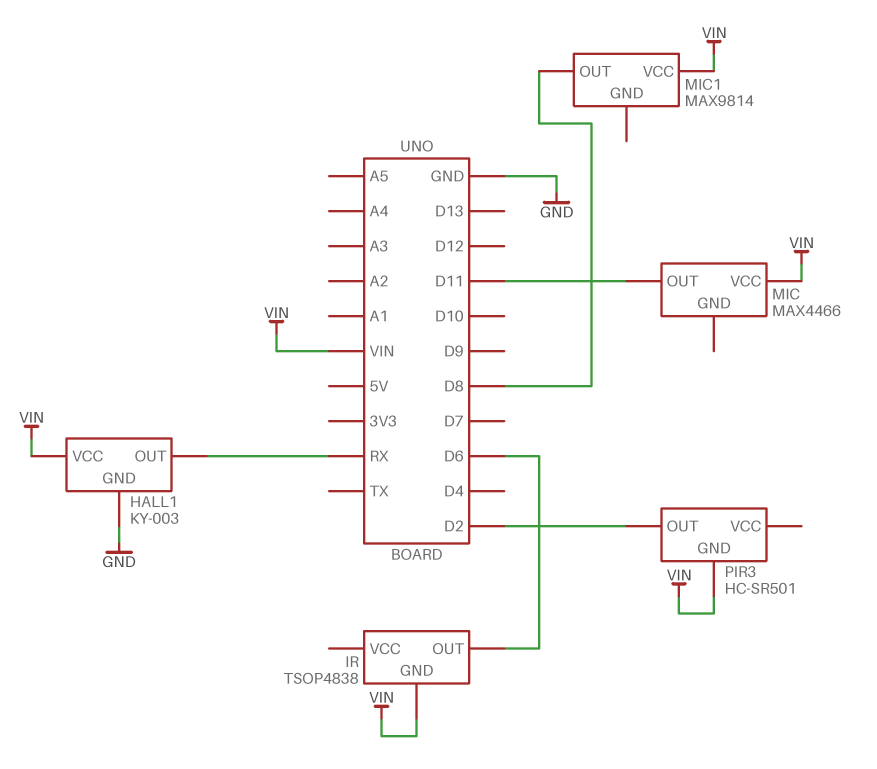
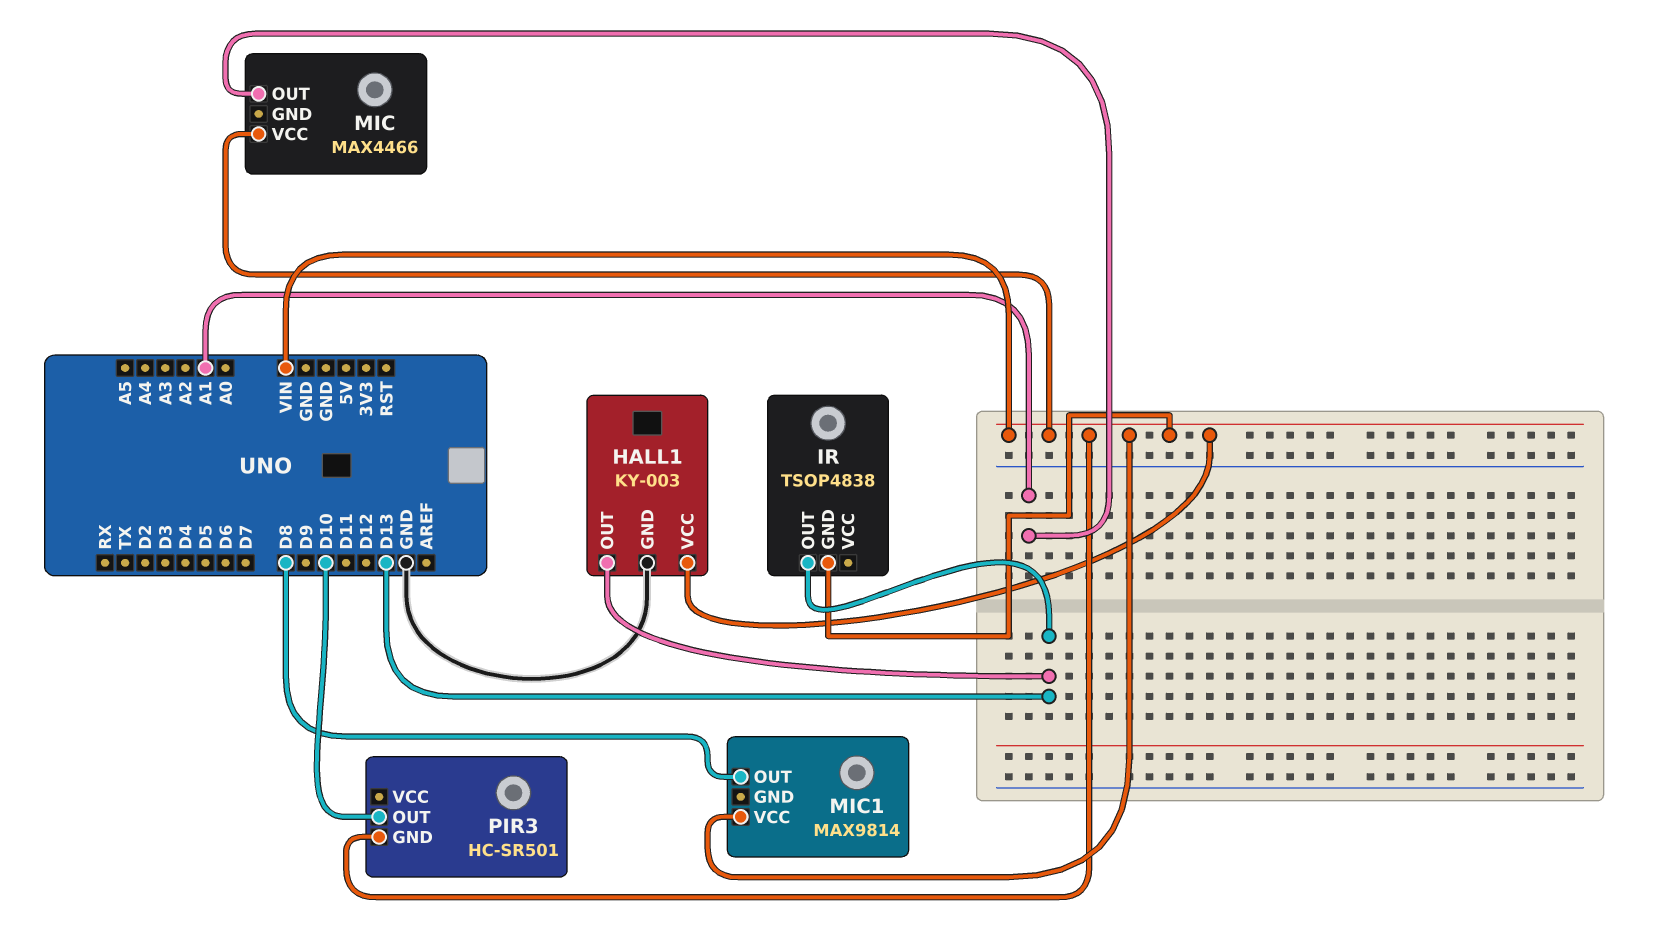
HALL1 pin OUT: RX -> D13
IR pin OUT: D6 -> D13
MIC pin OUT: D11 -> A1
PIR3 pin OUT: D2 -> D10

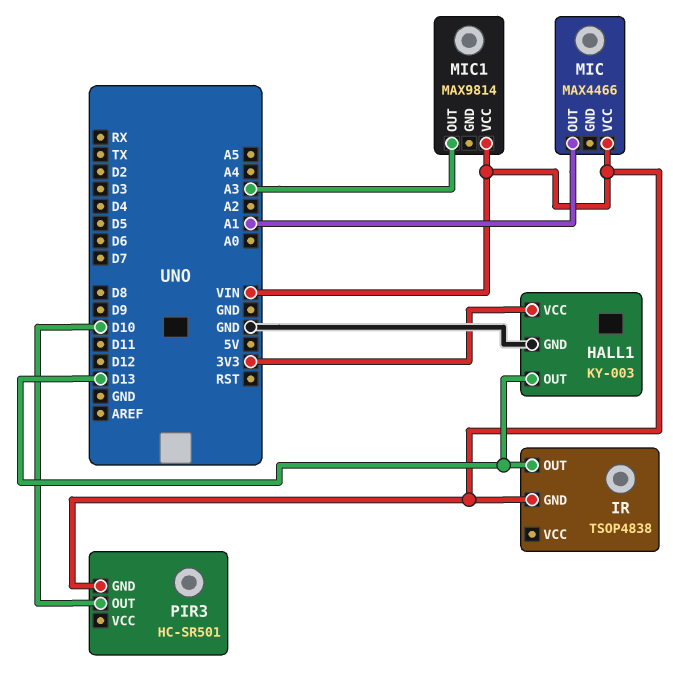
HALL1 pin VCC: VIN -> 3V3
MIC1 pin OUT: D8 -> A3

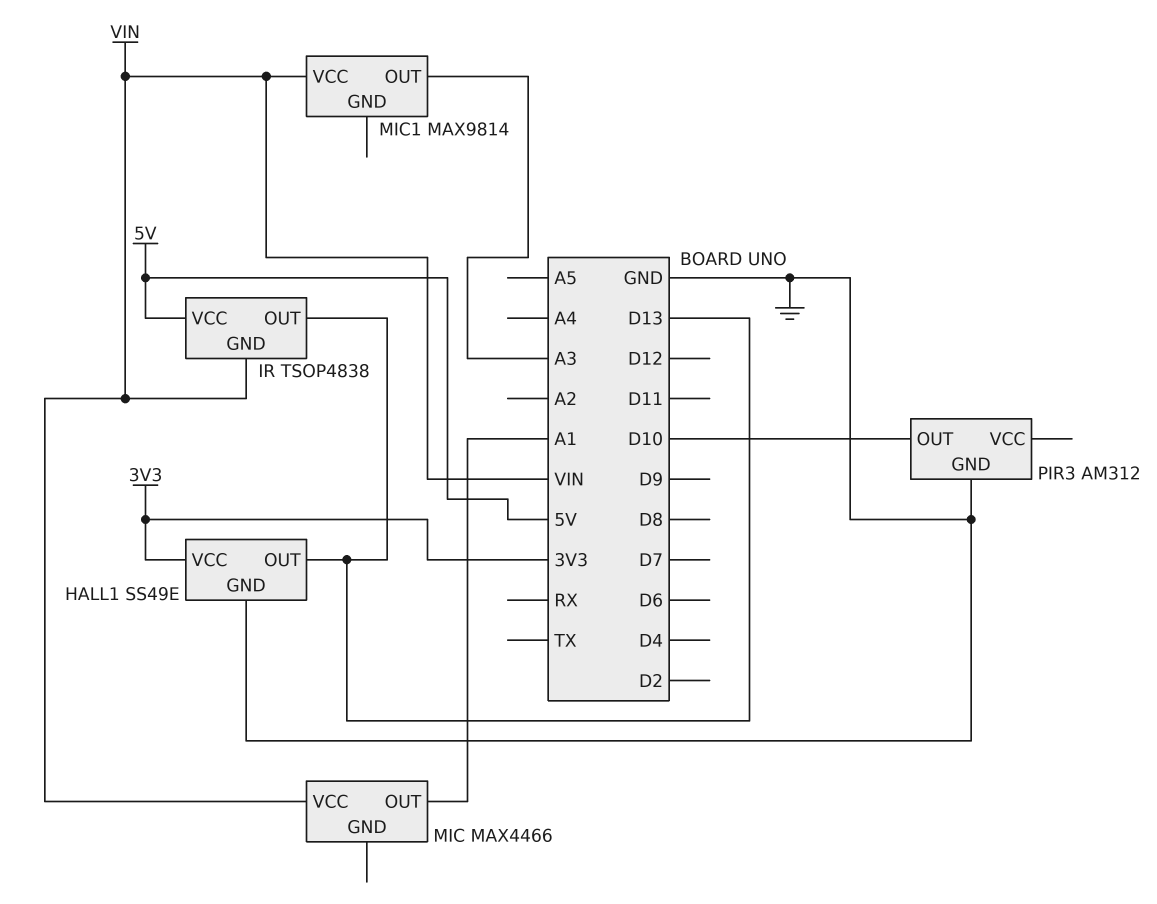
HALL1: KY-003 -> SS49E
IR pin VCC: none -> 5V
PIR3: HC-SR501 -> AM312
PIR3 pin GND: VIN -> GND

